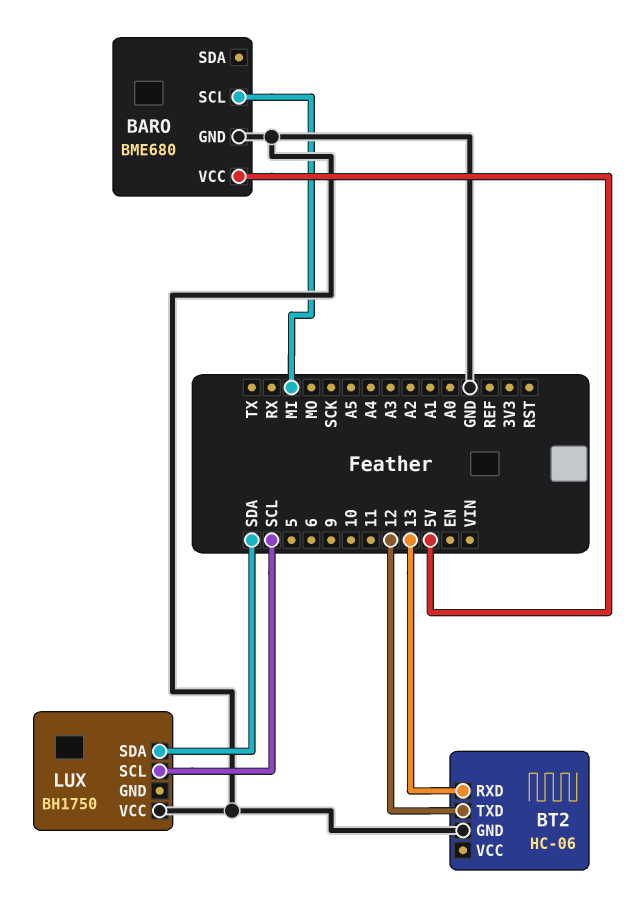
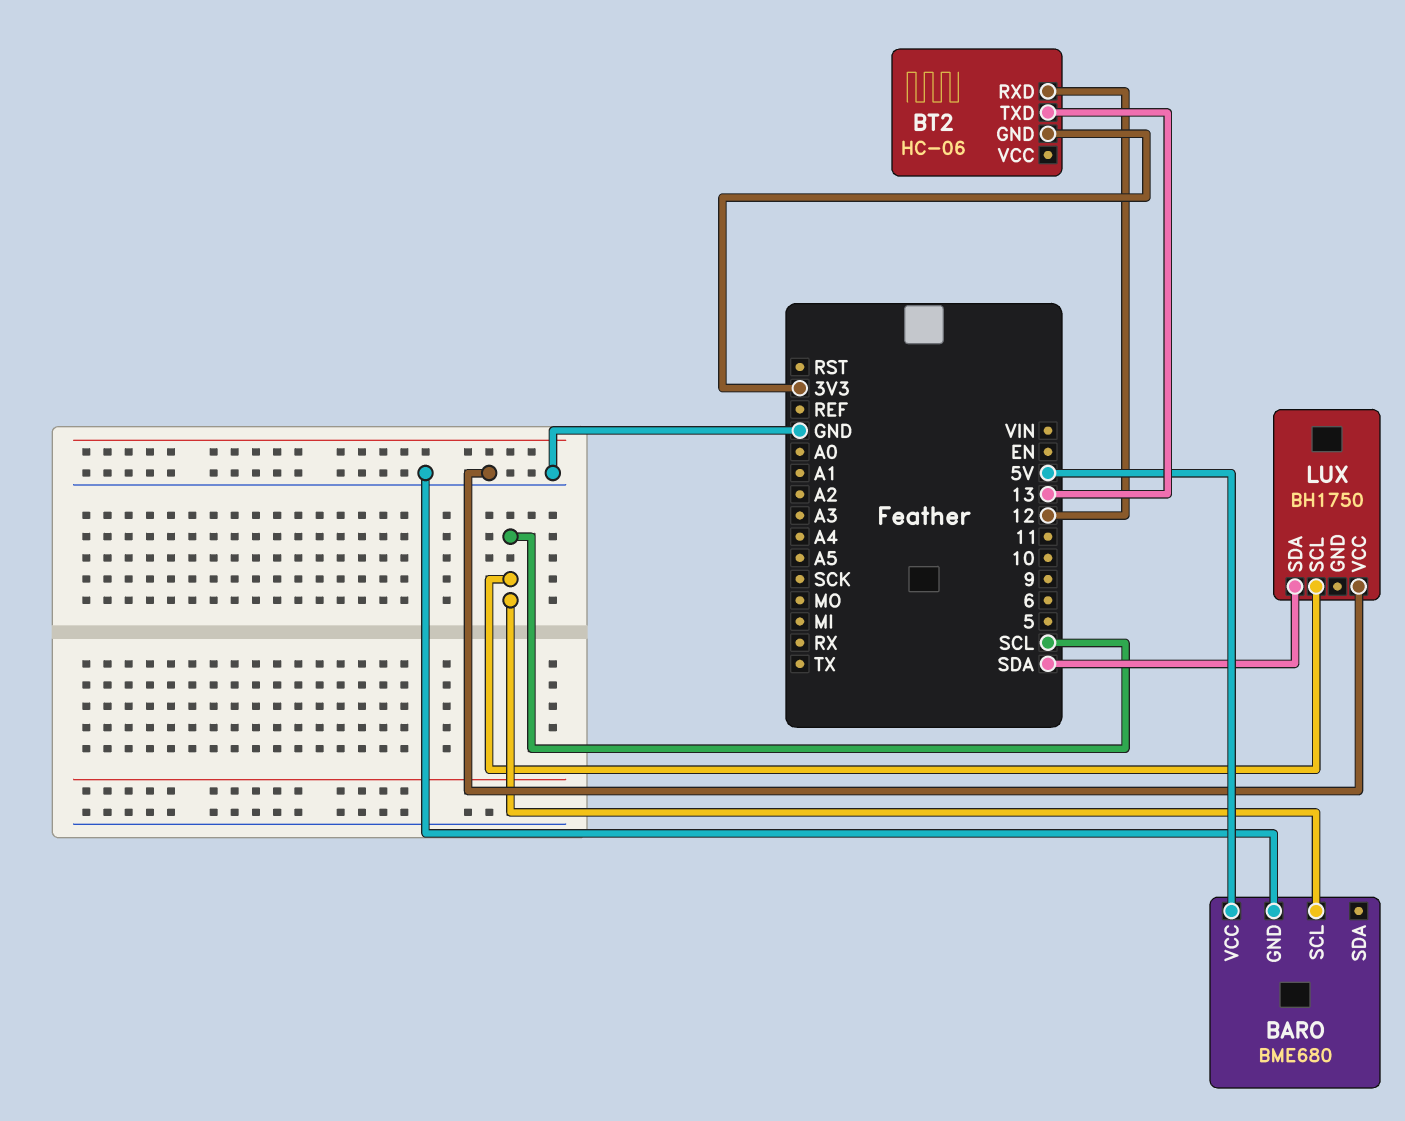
BARO pin SCL: MI -> SCL
BT2 pin GND: GND -> 3V3
BT2 pin RXD: 13 -> 12
BT2 pin TXD: 12 -> 13

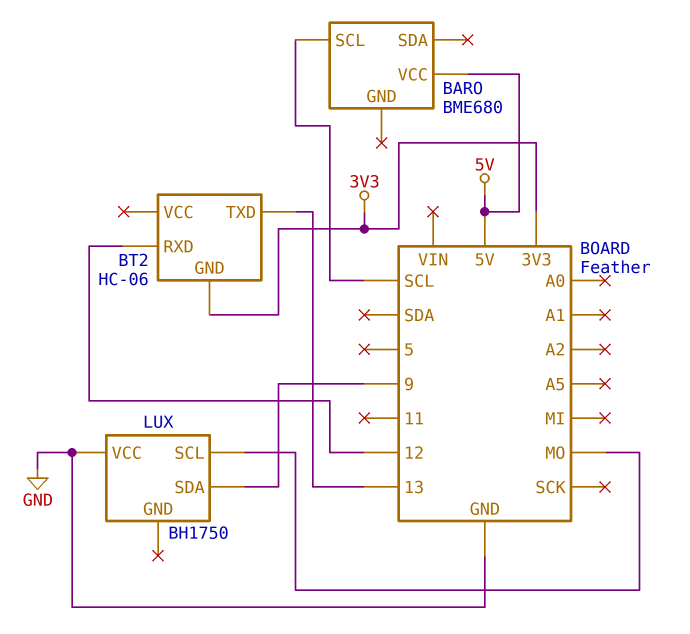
BARO pin GND: GND -> none
LUX pin SCL: SCL -> MO
LUX pin SDA: SDA -> 9

